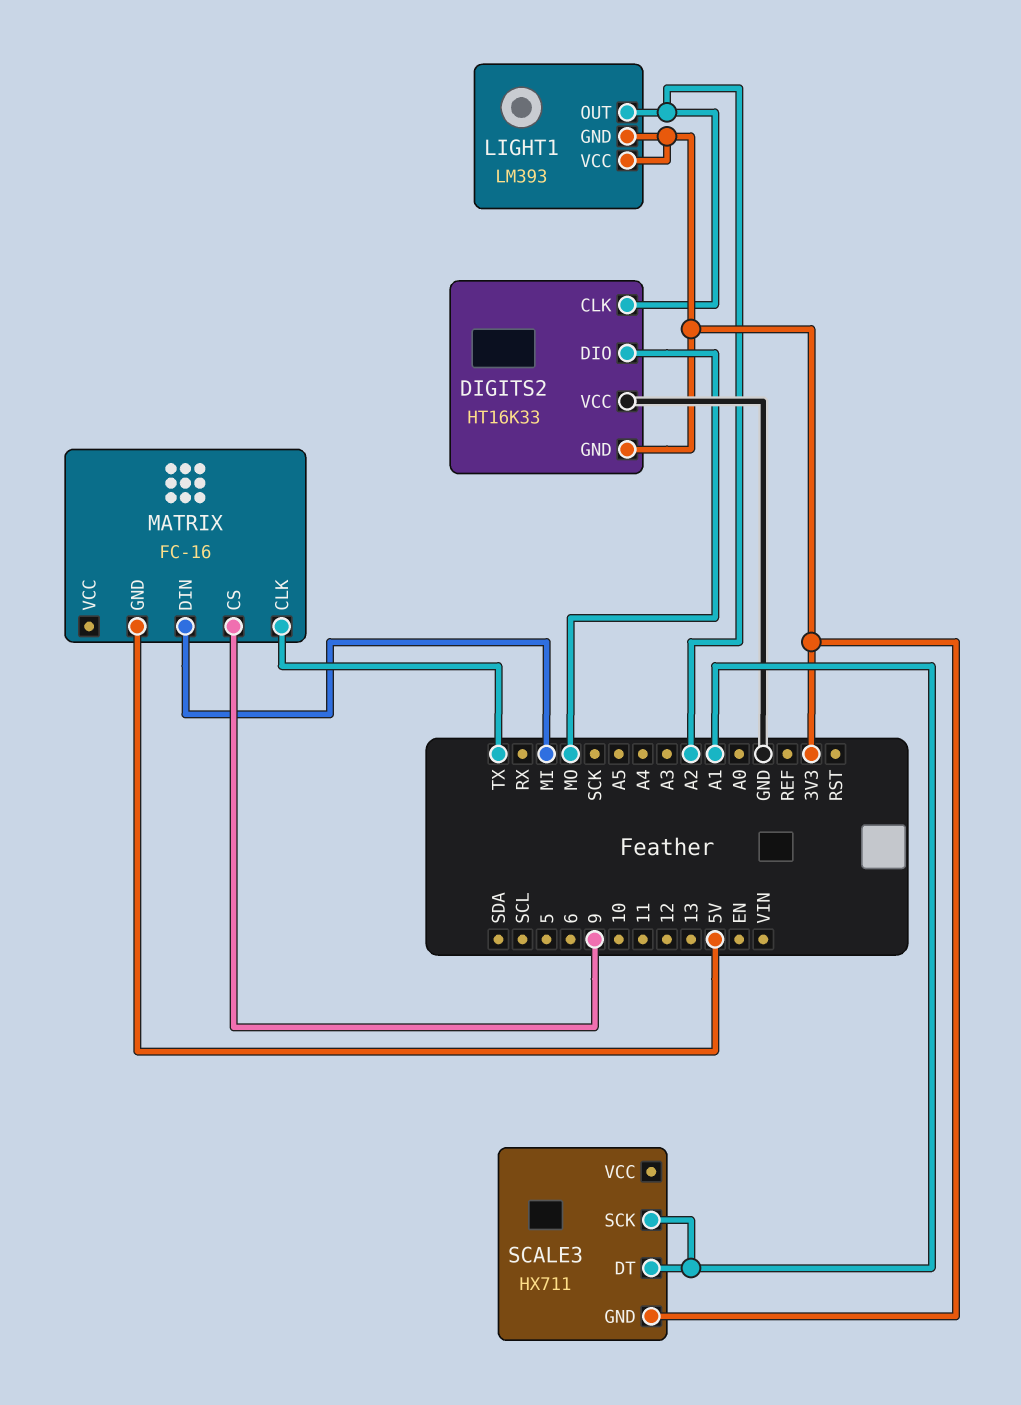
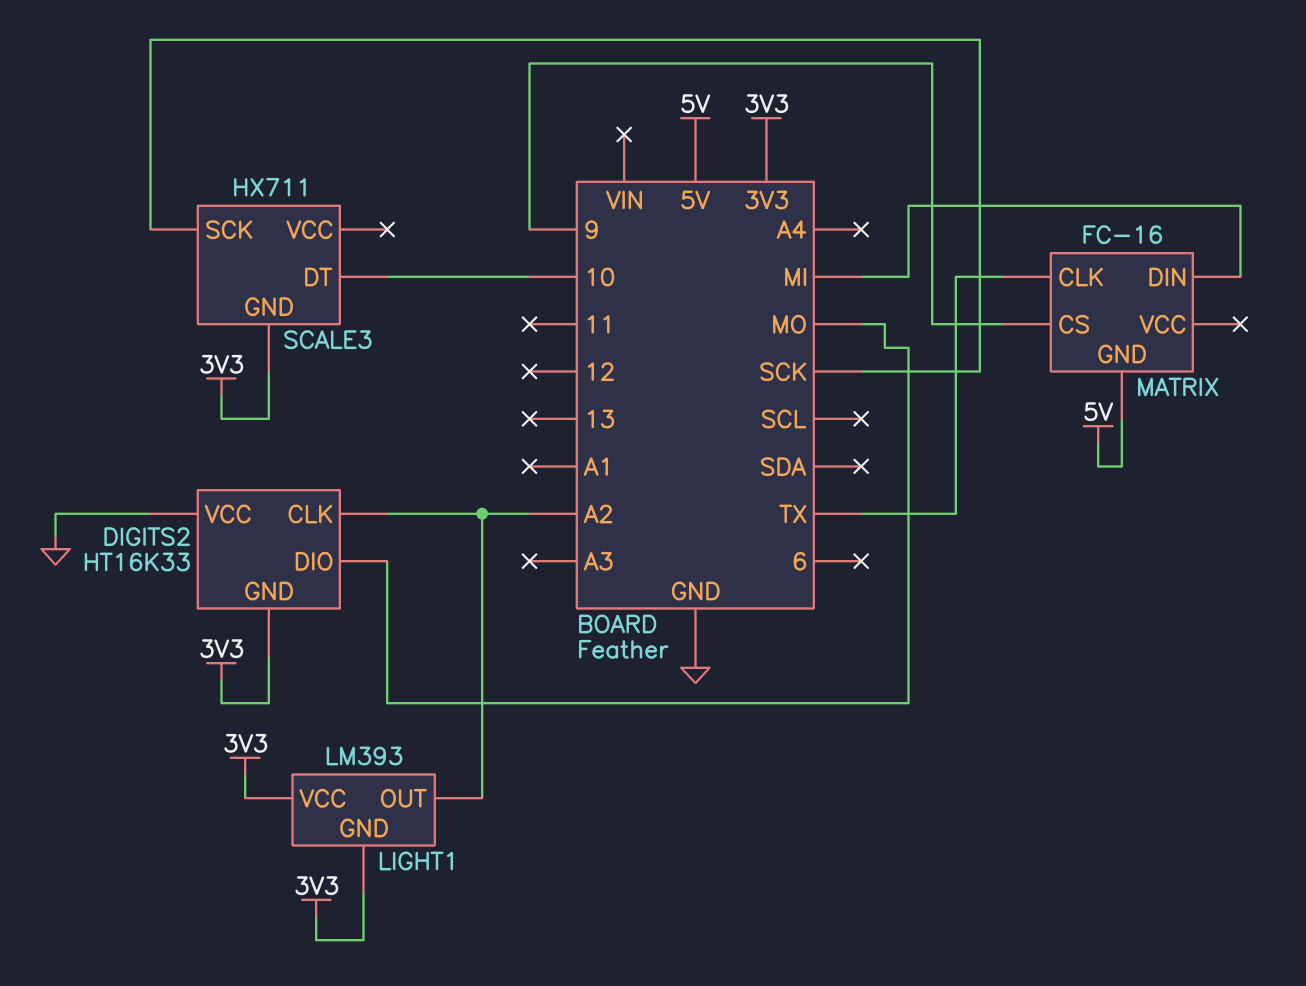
SCALE3 pin DT: A1 -> 10
SCALE3 pin SCK: A1 -> SCK

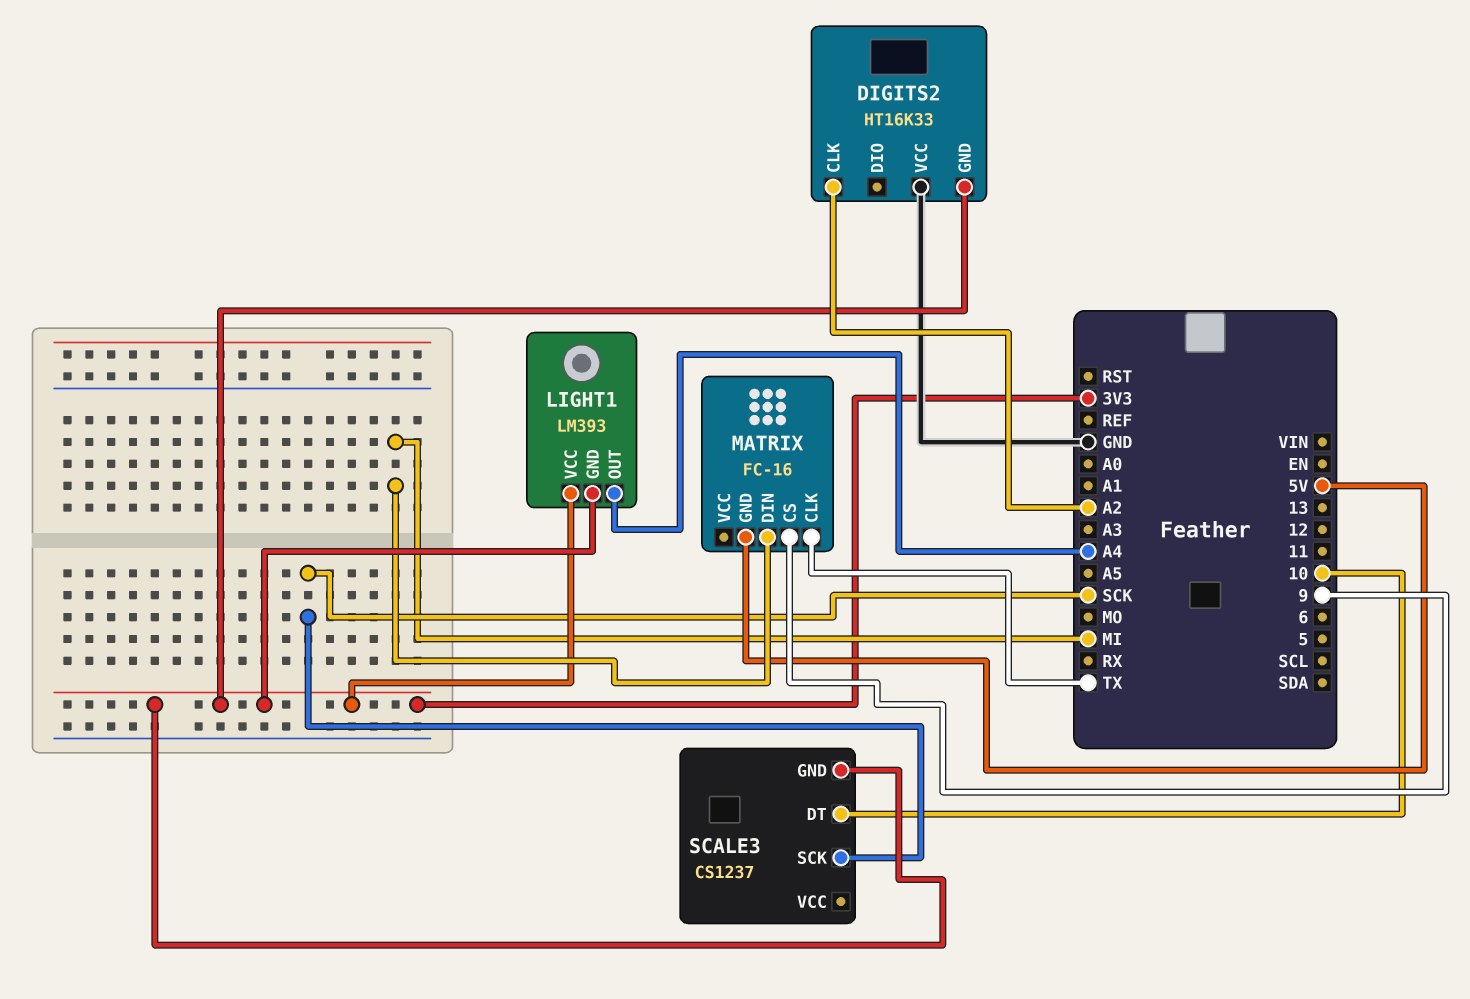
DIGITS2 pin DIO: MO -> none
LIGHT1 pin OUT: A2 -> A4
SCALE3: HX711 -> CS1237

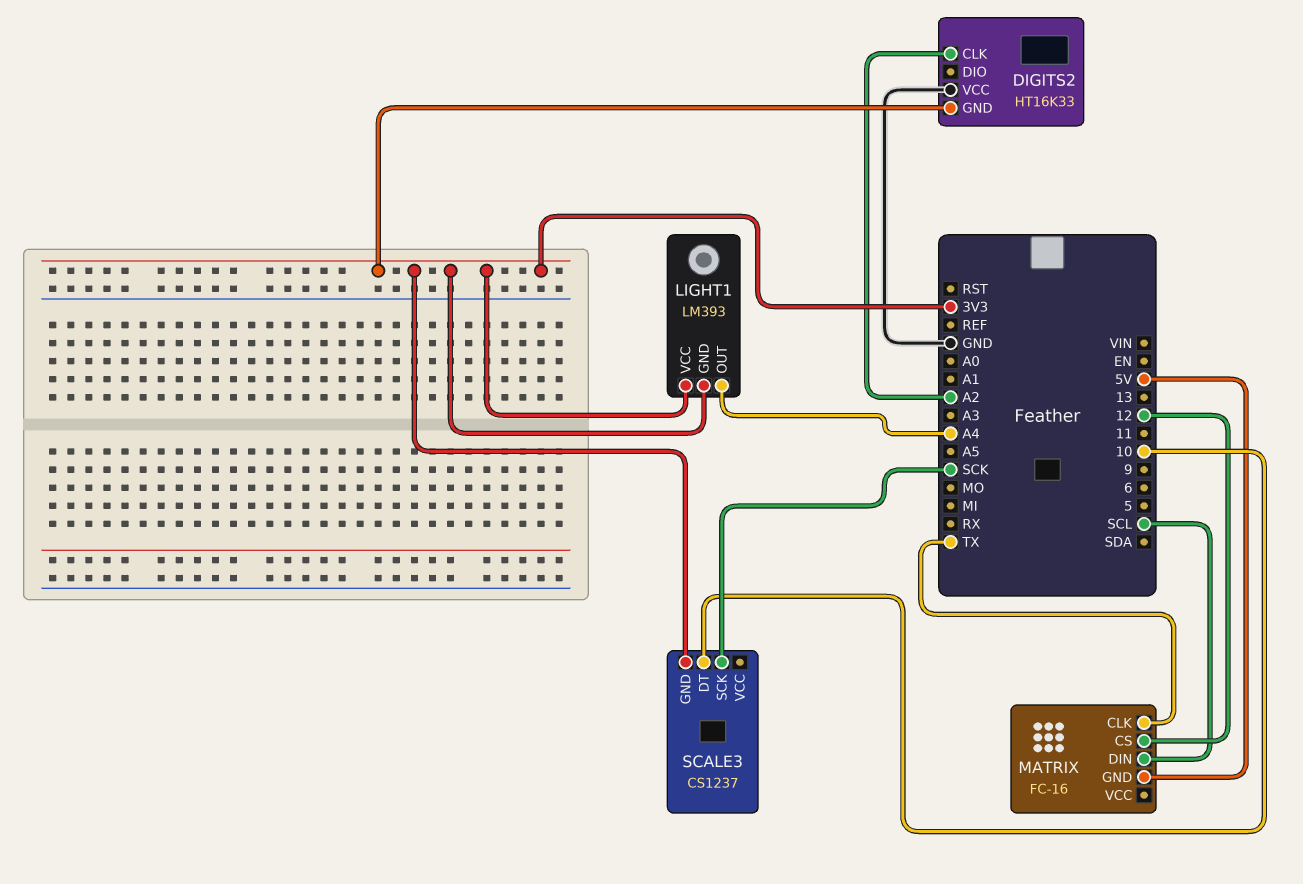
MATRIX pin CS: 9 -> 12
MATRIX pin DIN: MI -> SCL

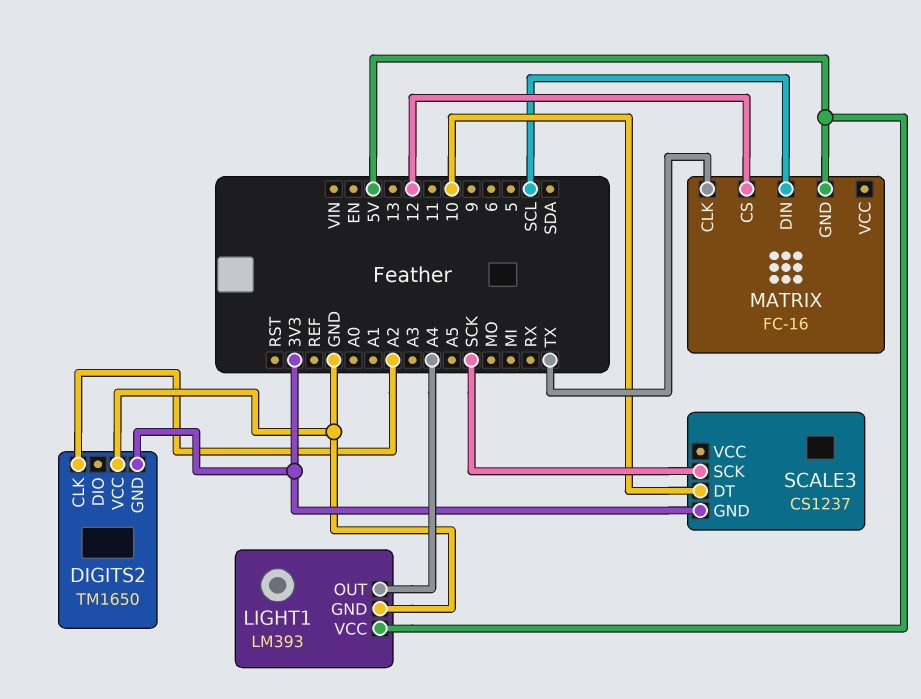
DIGITS2: HT16K33 -> TM1650
LIGHT1 pin GND: 3V3 -> GND
LIGHT1 pin VCC: 3V3 -> 5V

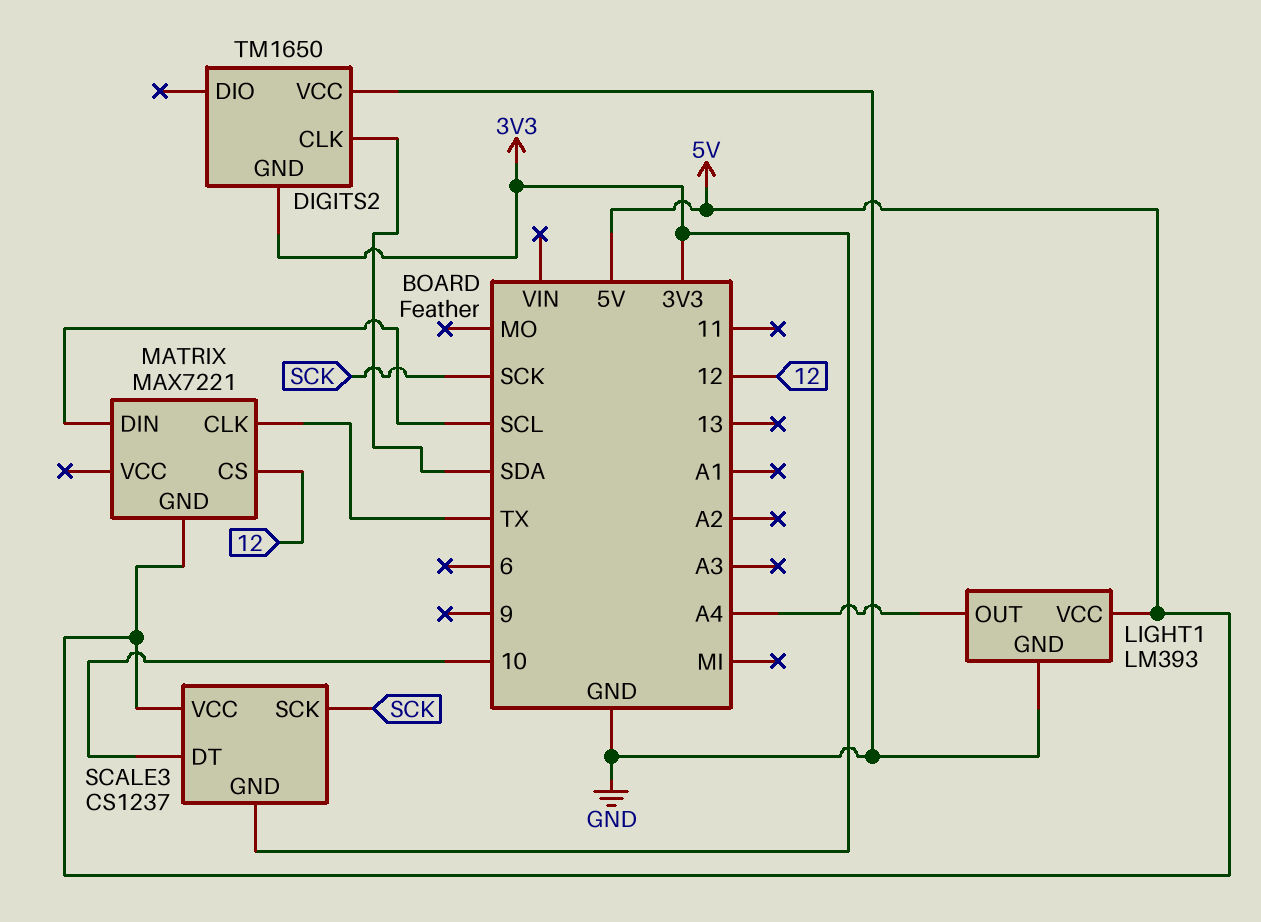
DIGITS2 pin CLK: A2 -> SDA
MATRIX: FC-16 -> MAX7221
SCALE3 pin VCC: none -> 5V

